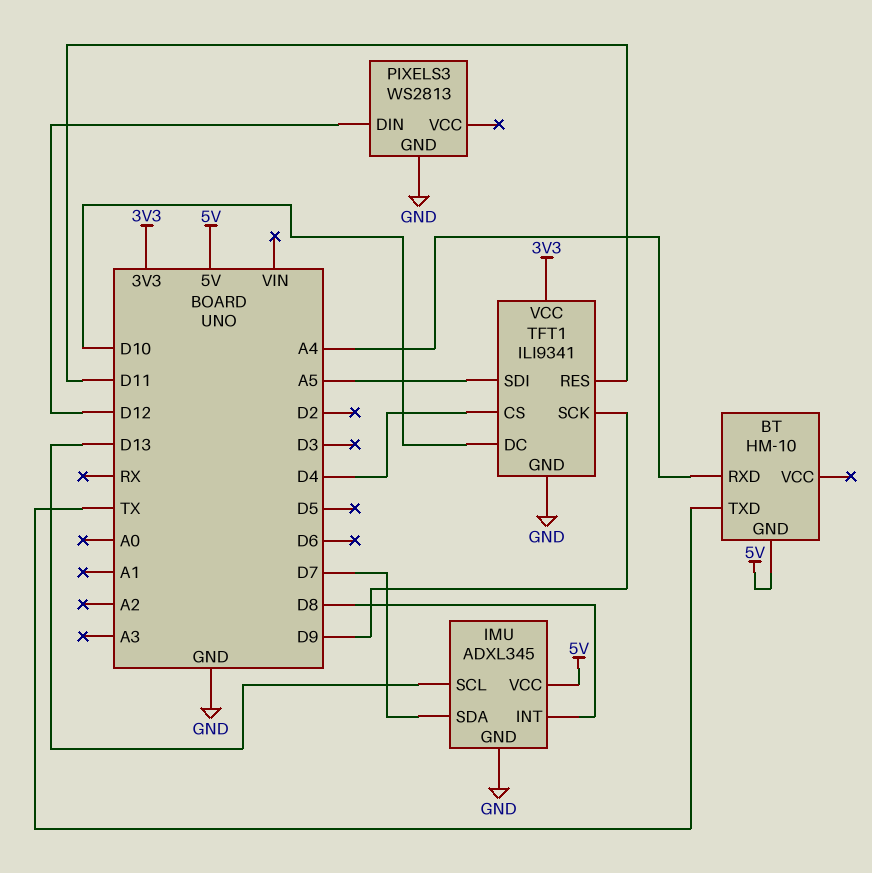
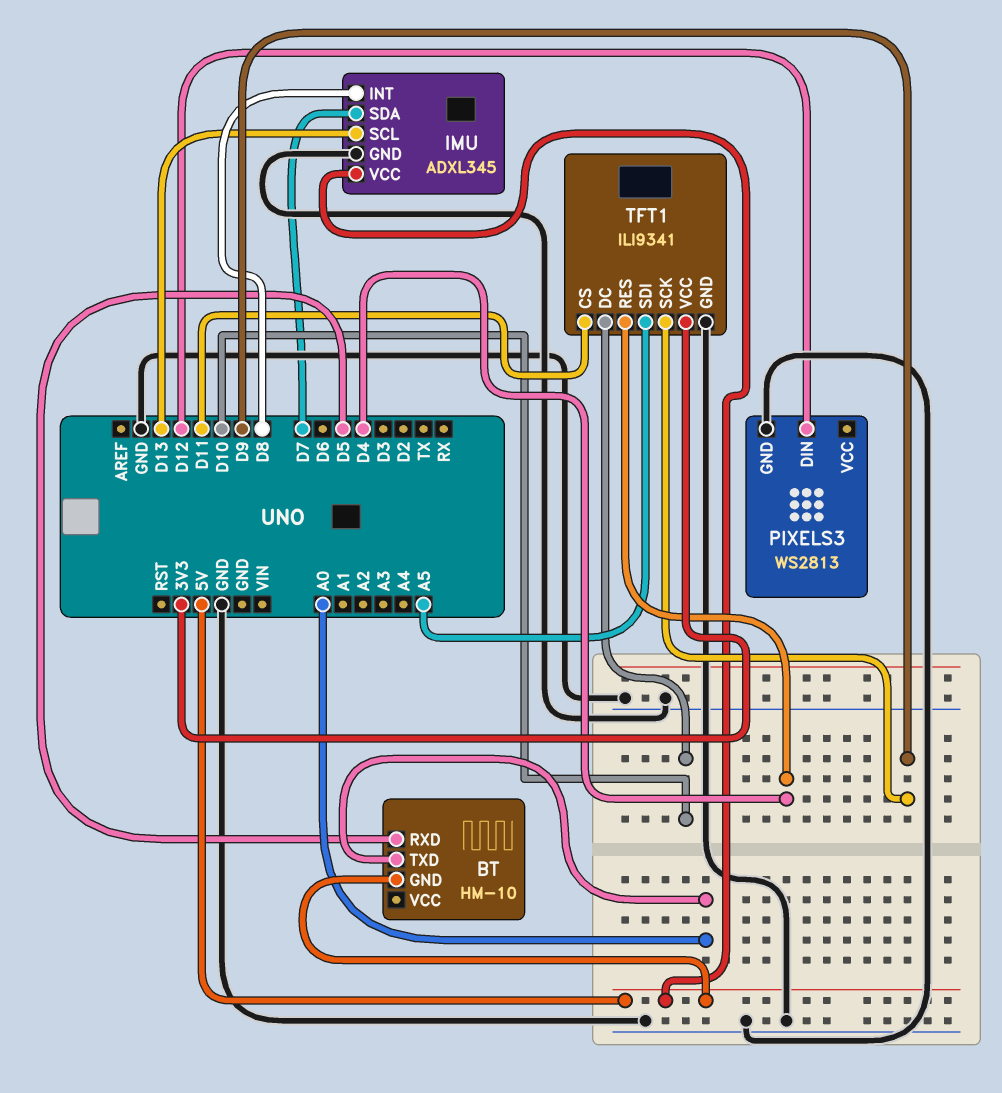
BT pin RXD: A4 -> D5
BT pin TXD: TX -> A0
TFT1 pin CS: D4 -> D11
TFT1 pin RES: D11 -> D4

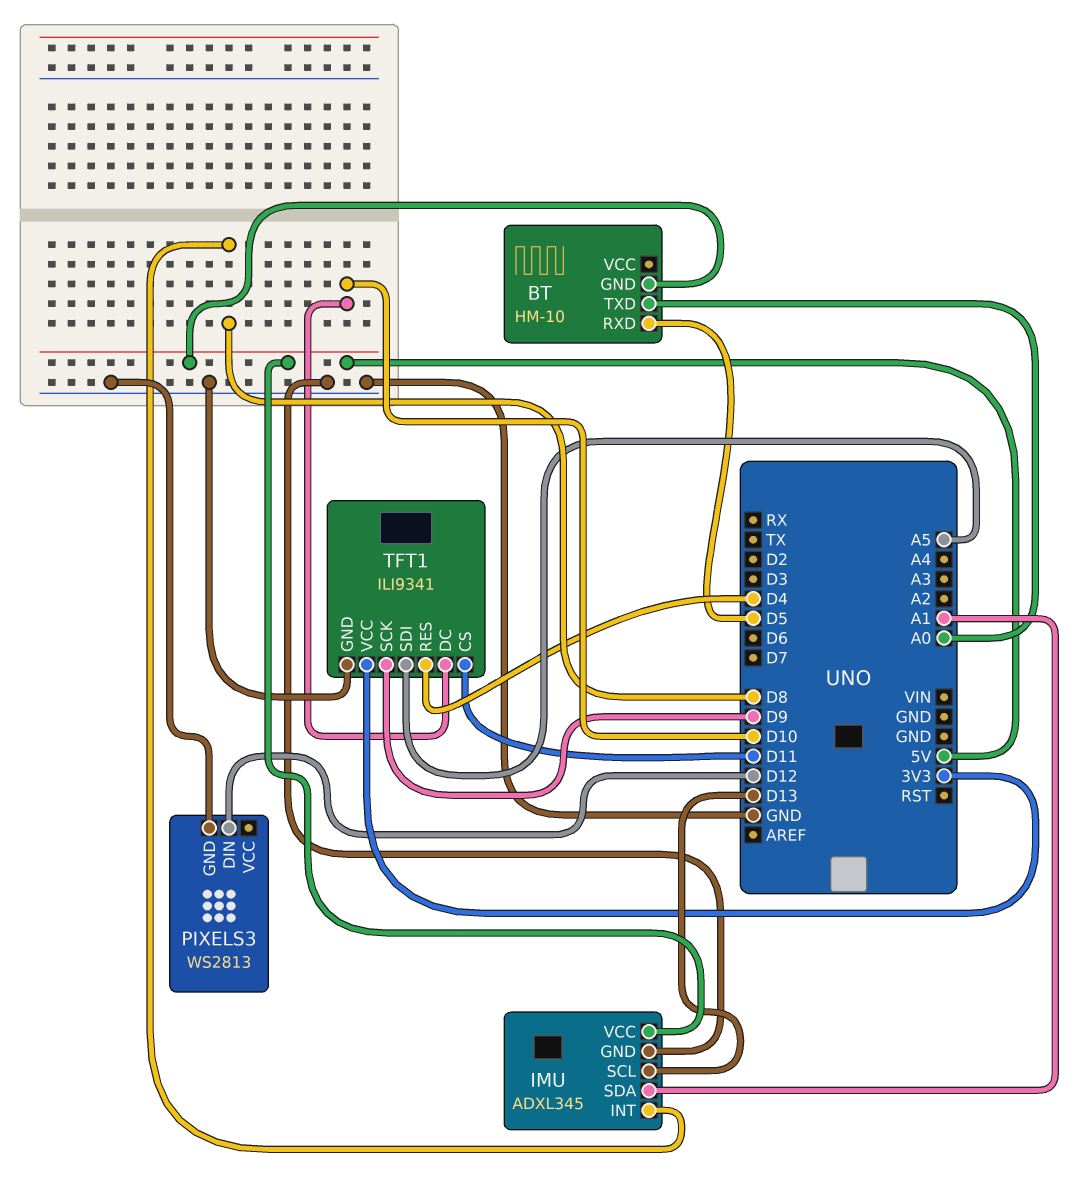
IMU pin SDA: D7 -> A1

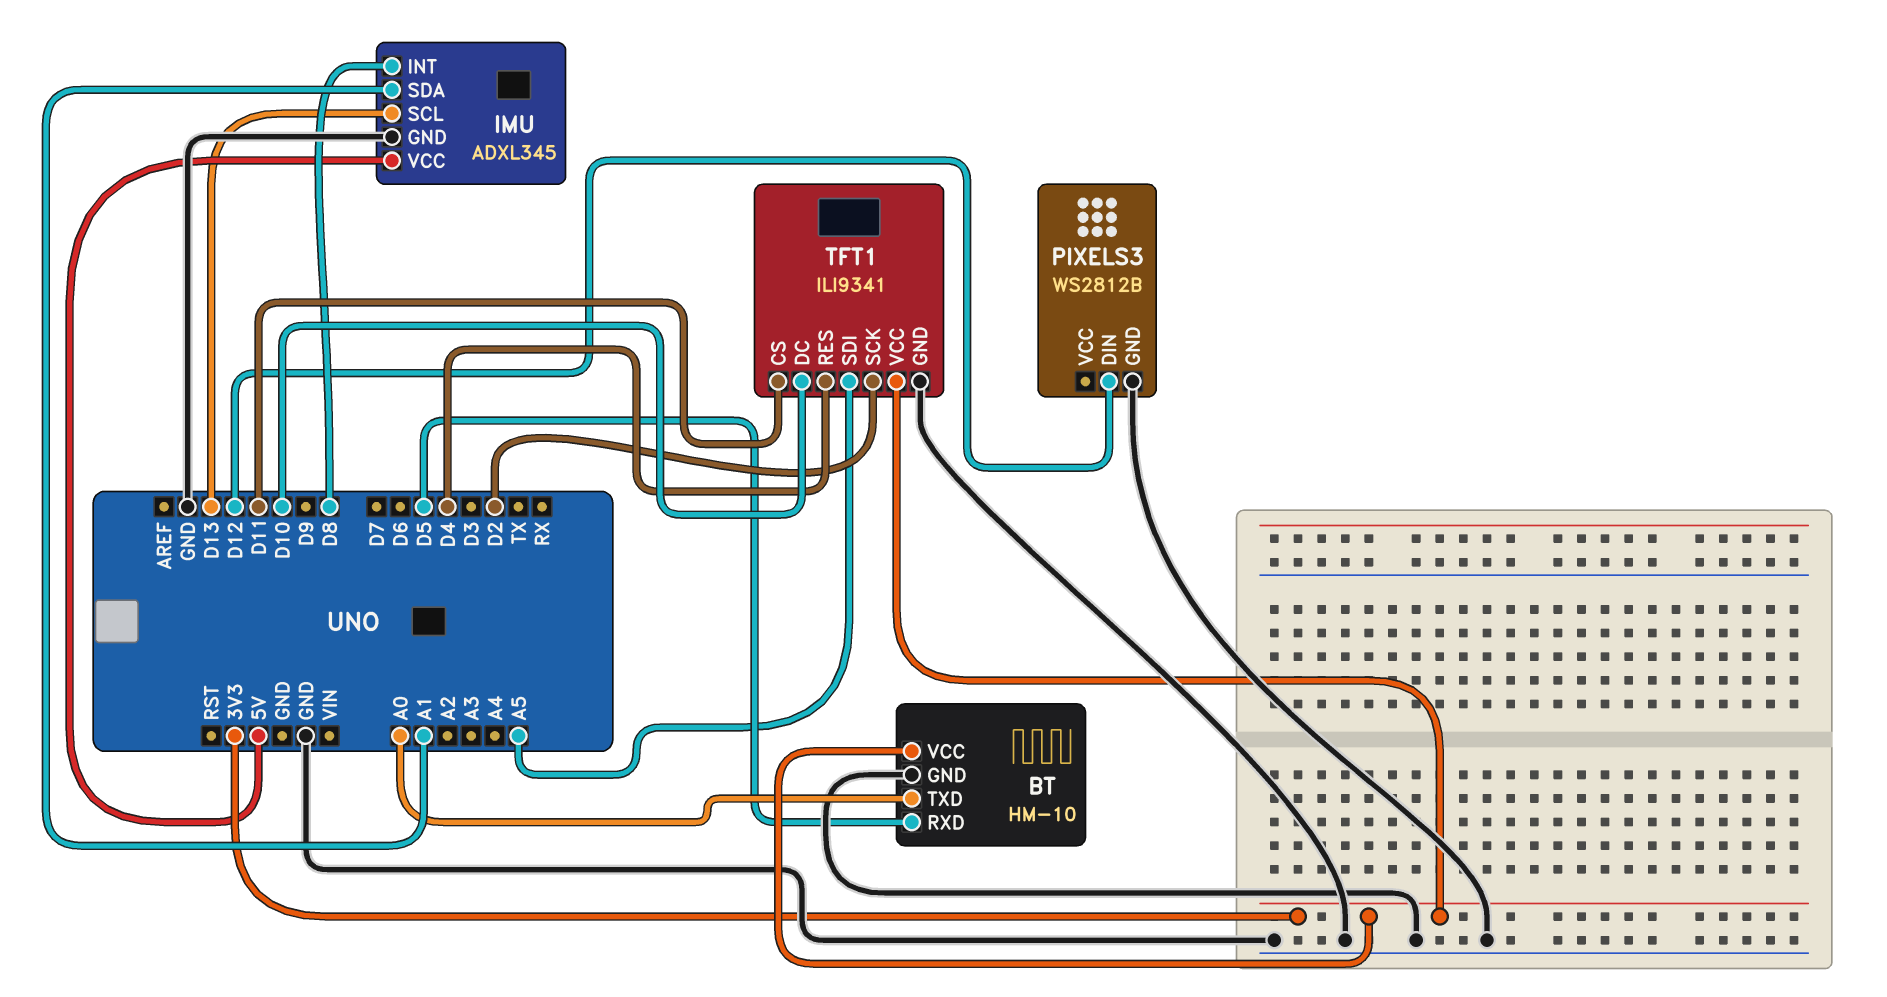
BT pin GND: 5V -> GND
BT pin VCC: none -> 3V3
PIXELS3: WS2813 -> WS2812B
TFT1 pin SCK: D9 -> D2

